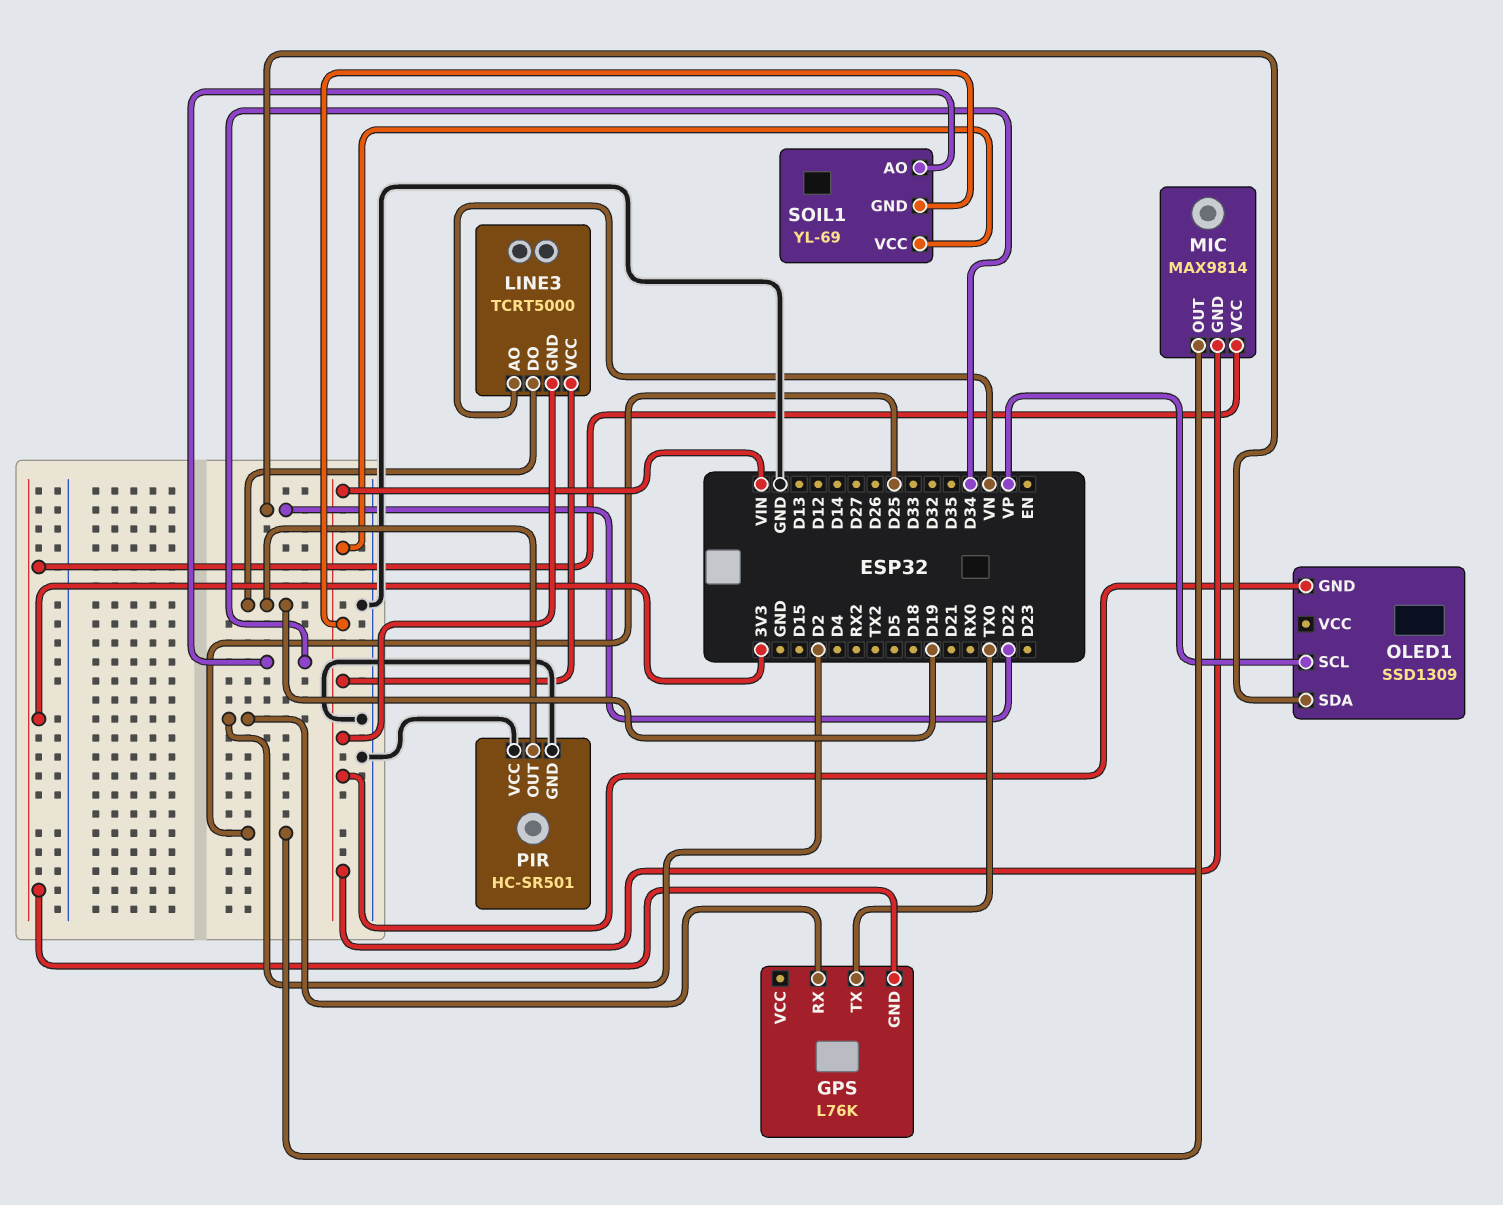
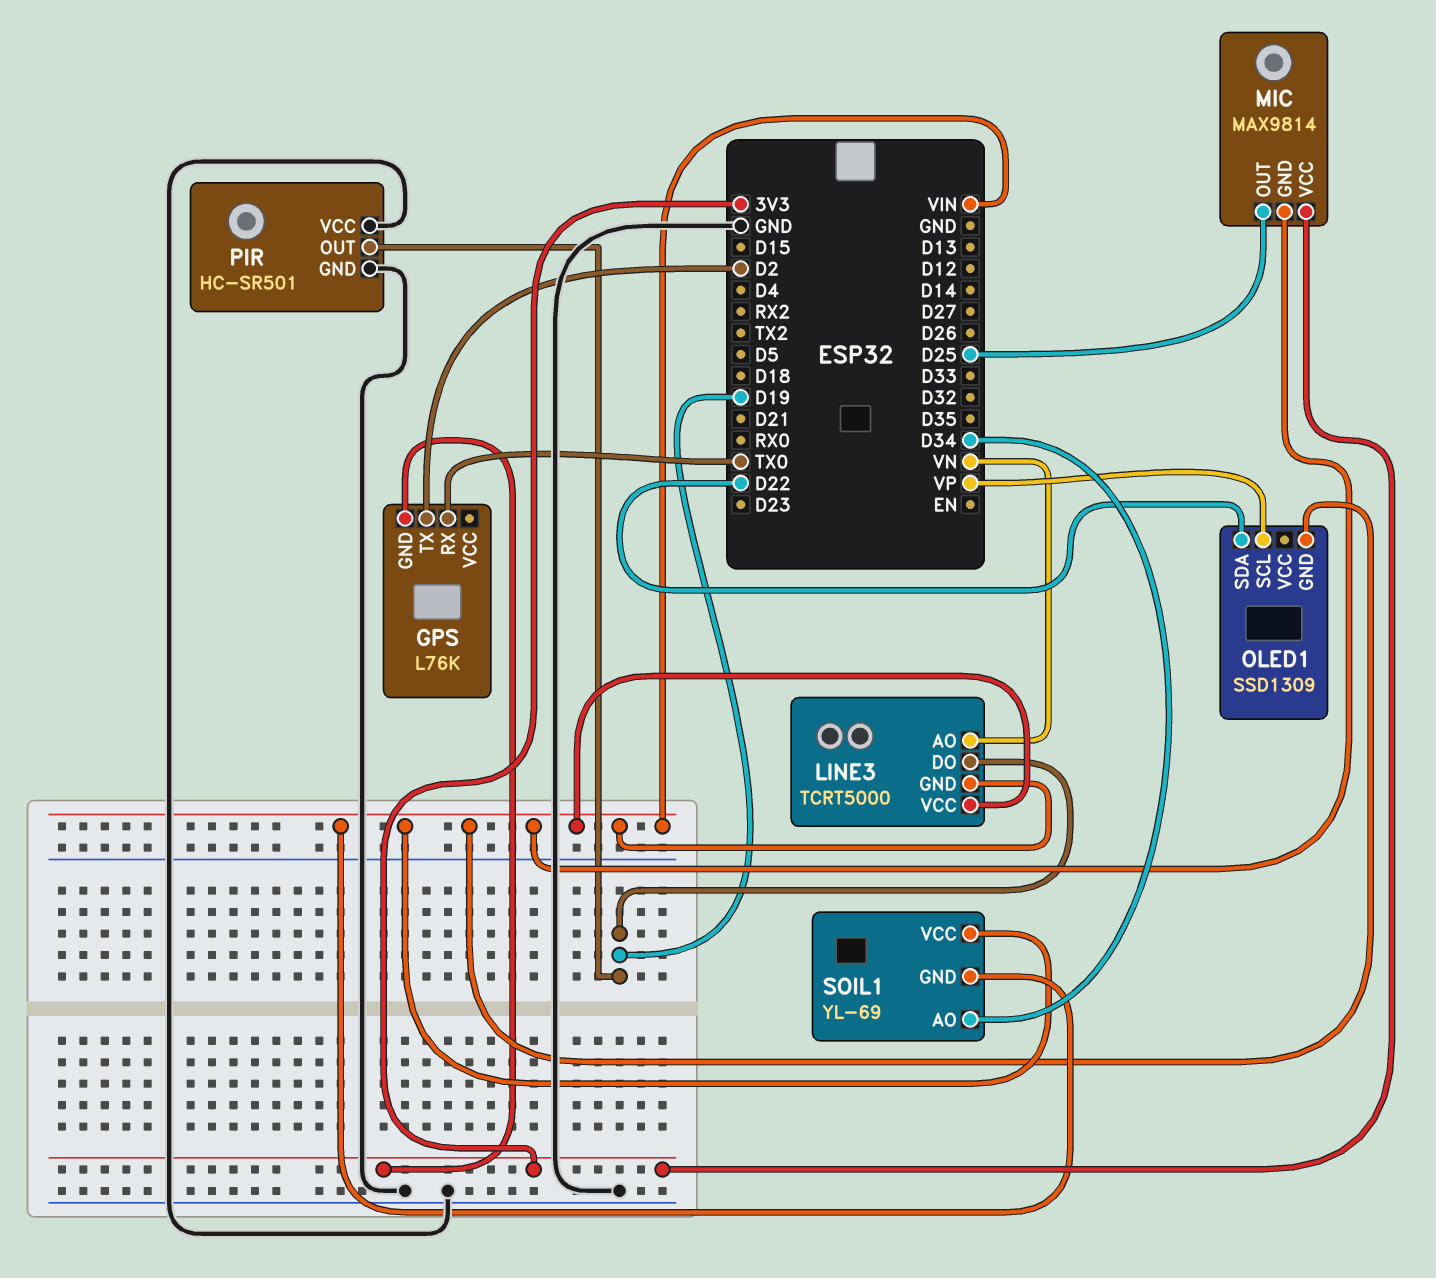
GPS pin RX: D2 -> TX0
GPS pin TX: TX0 -> D2

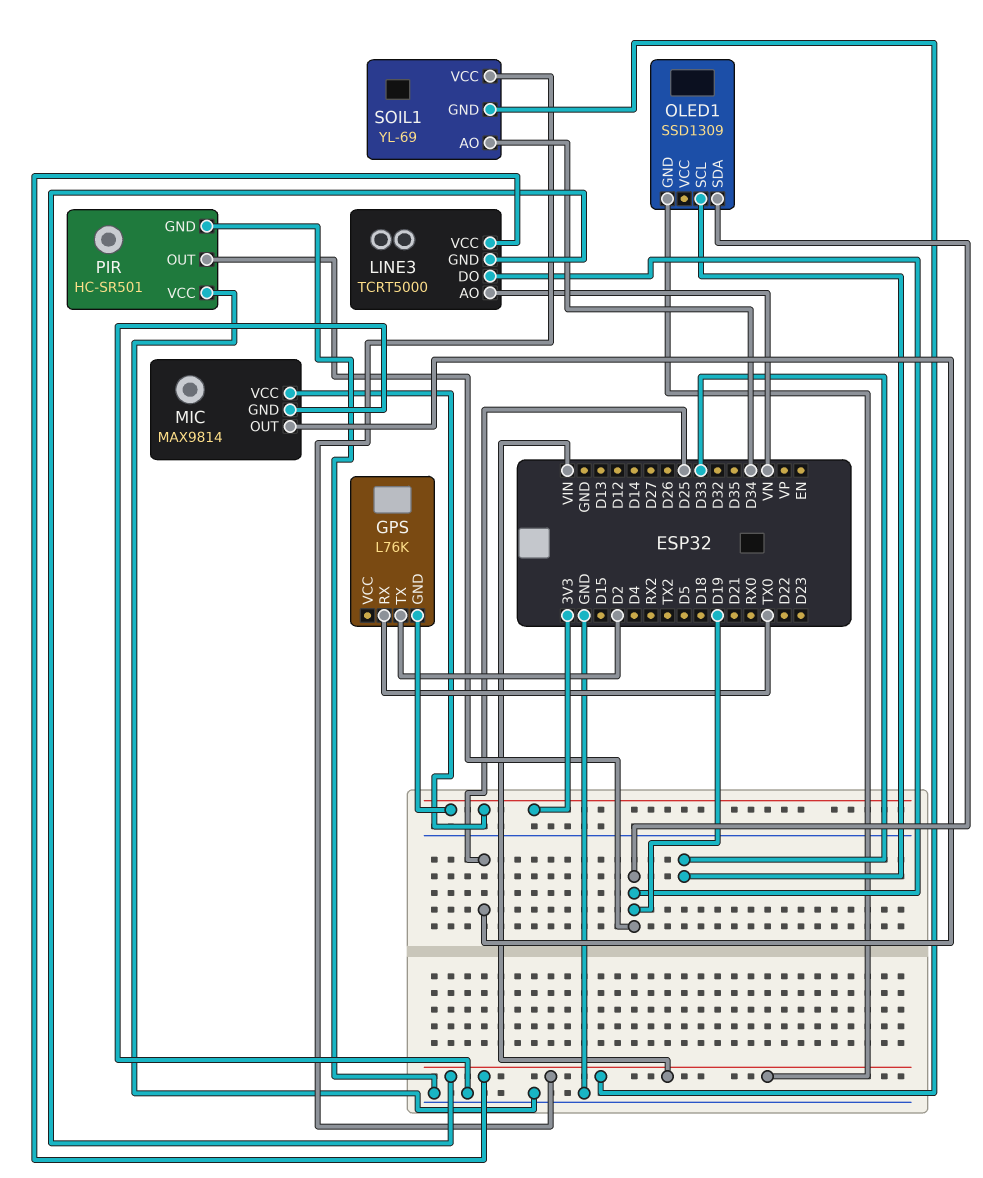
MIC pin GND: VIN -> GND
OLED1 pin SCL: VP -> D33
OLED1 pin SDA: D22 -> D19

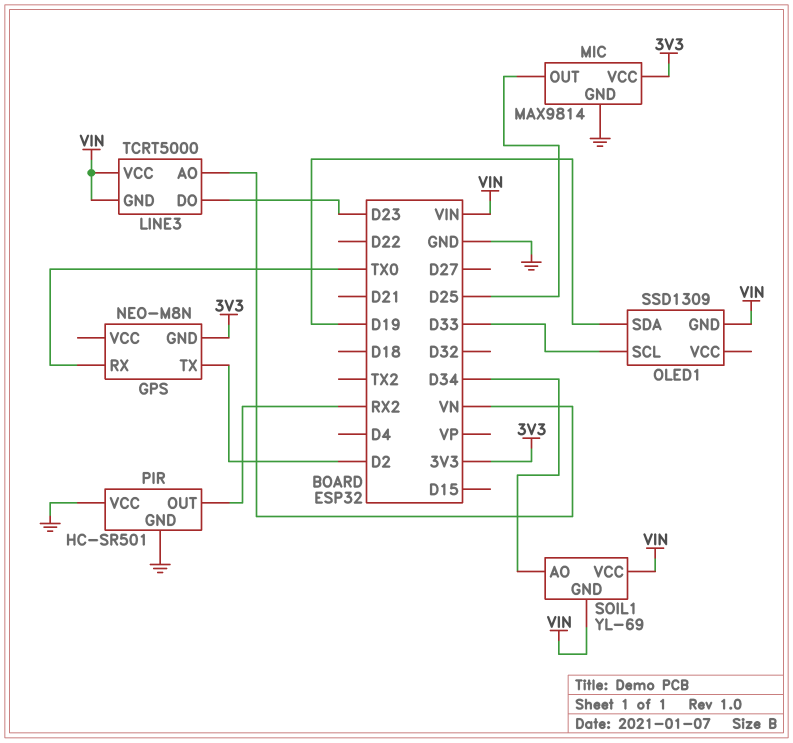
GPS: L76K -> NEO-M8N
LINE3 pin DO: D19 -> D23
PIR pin OUT: D19 -> RX2

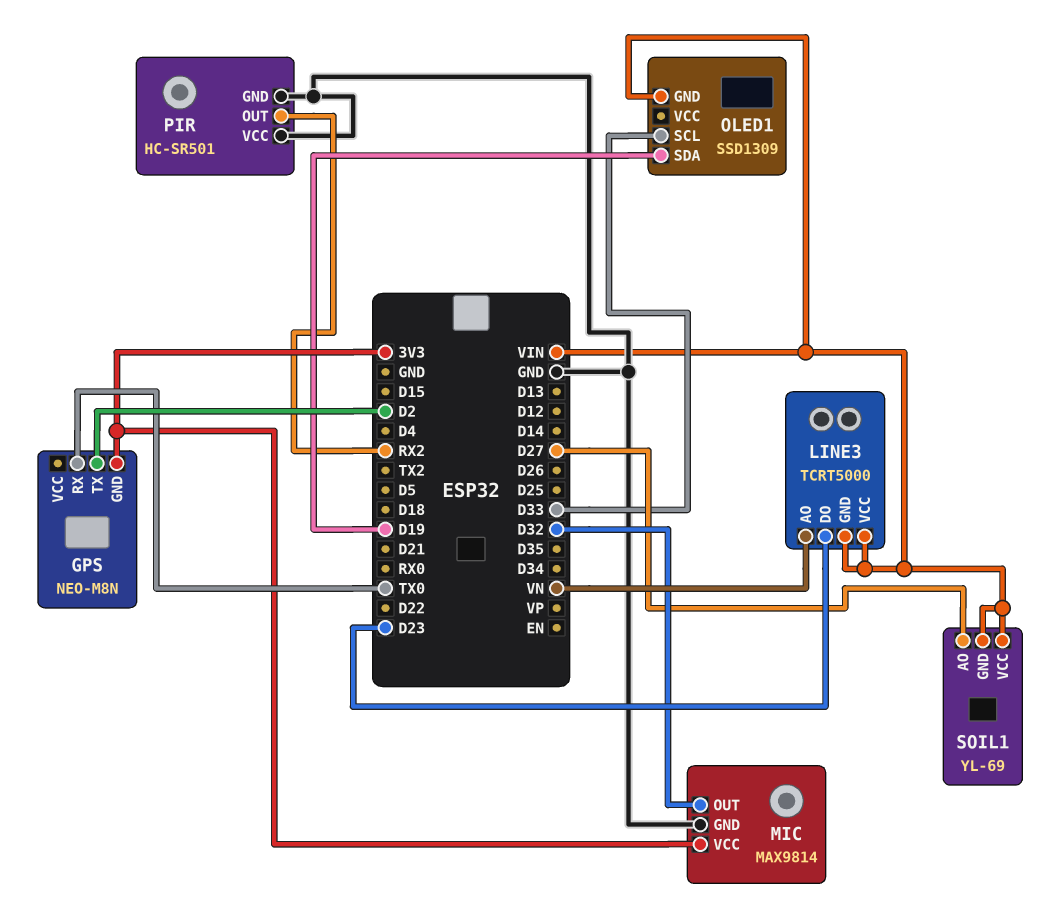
MIC pin OUT: D25 -> D32
SOIL1 pin AO: D34 -> D27

